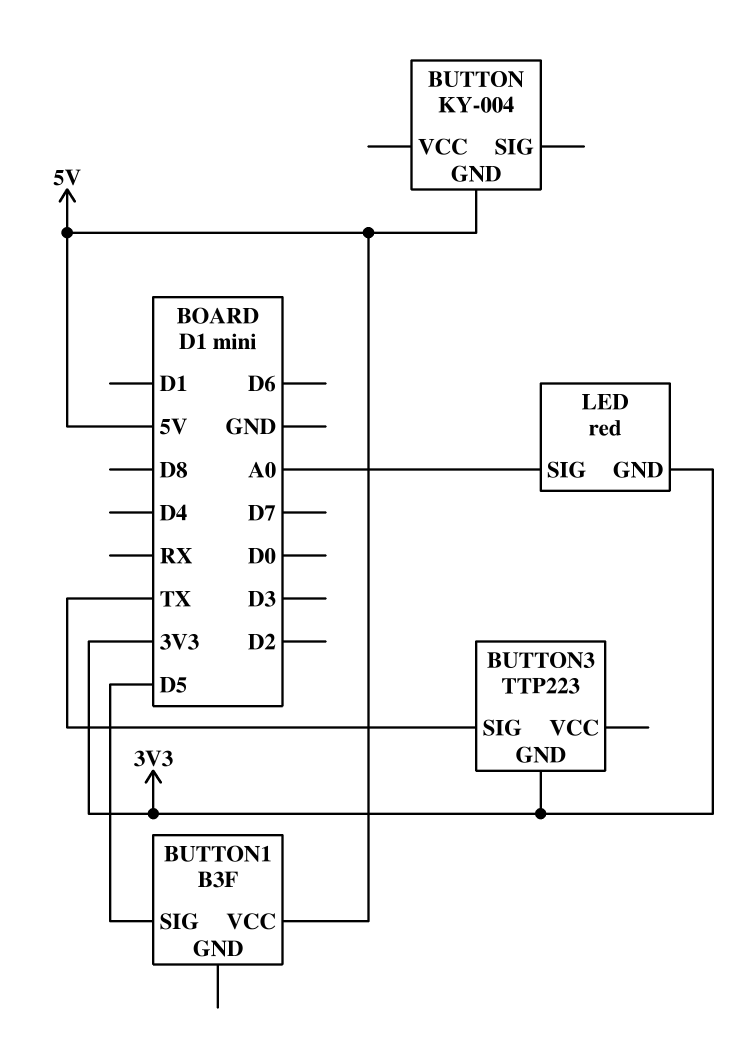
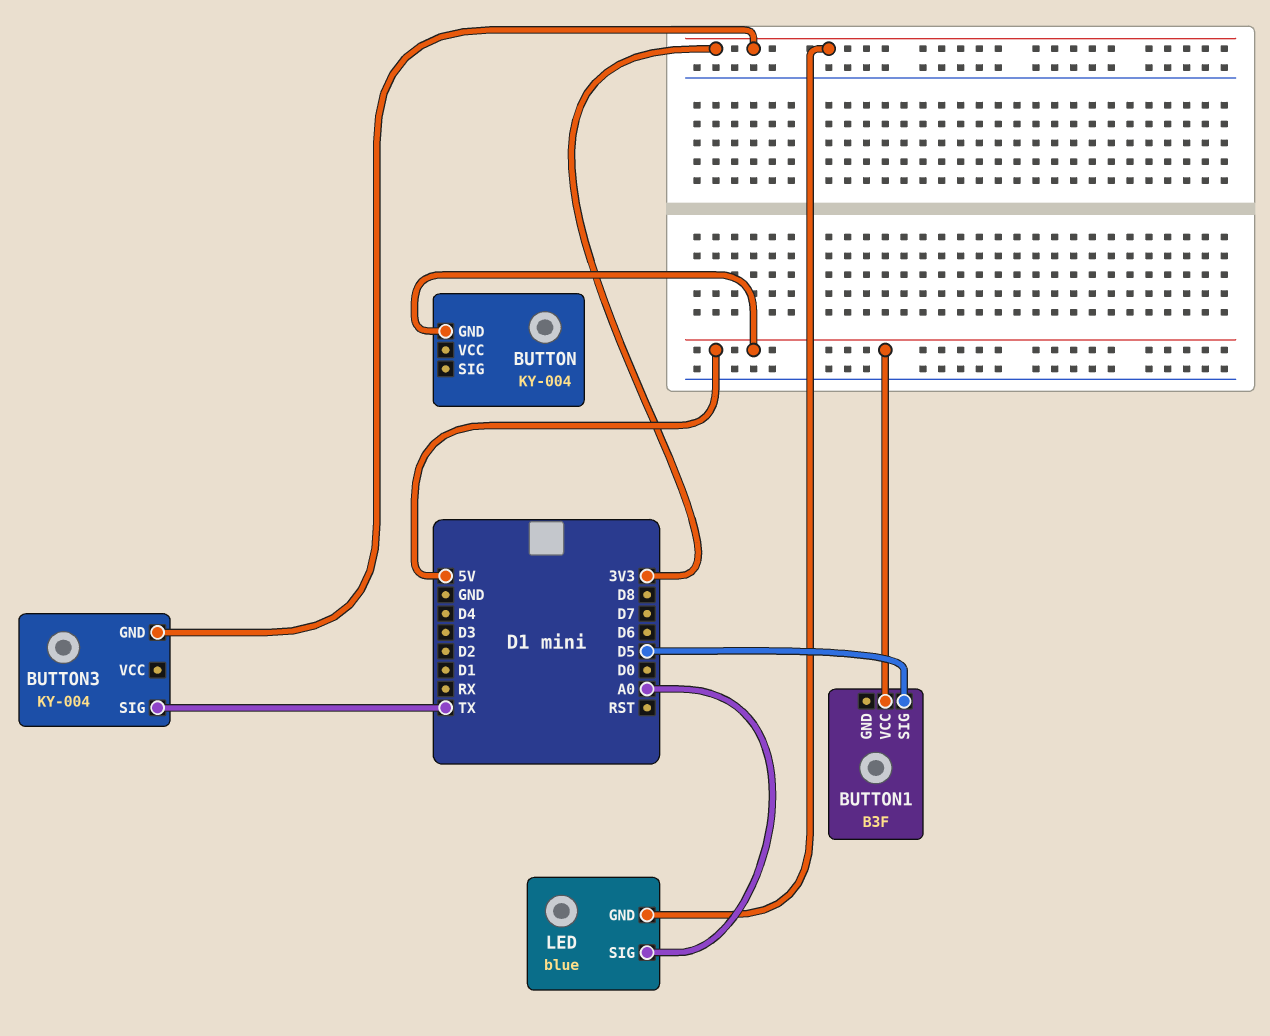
BUTTON3: TTP223 -> KY-004
LED: red -> blue

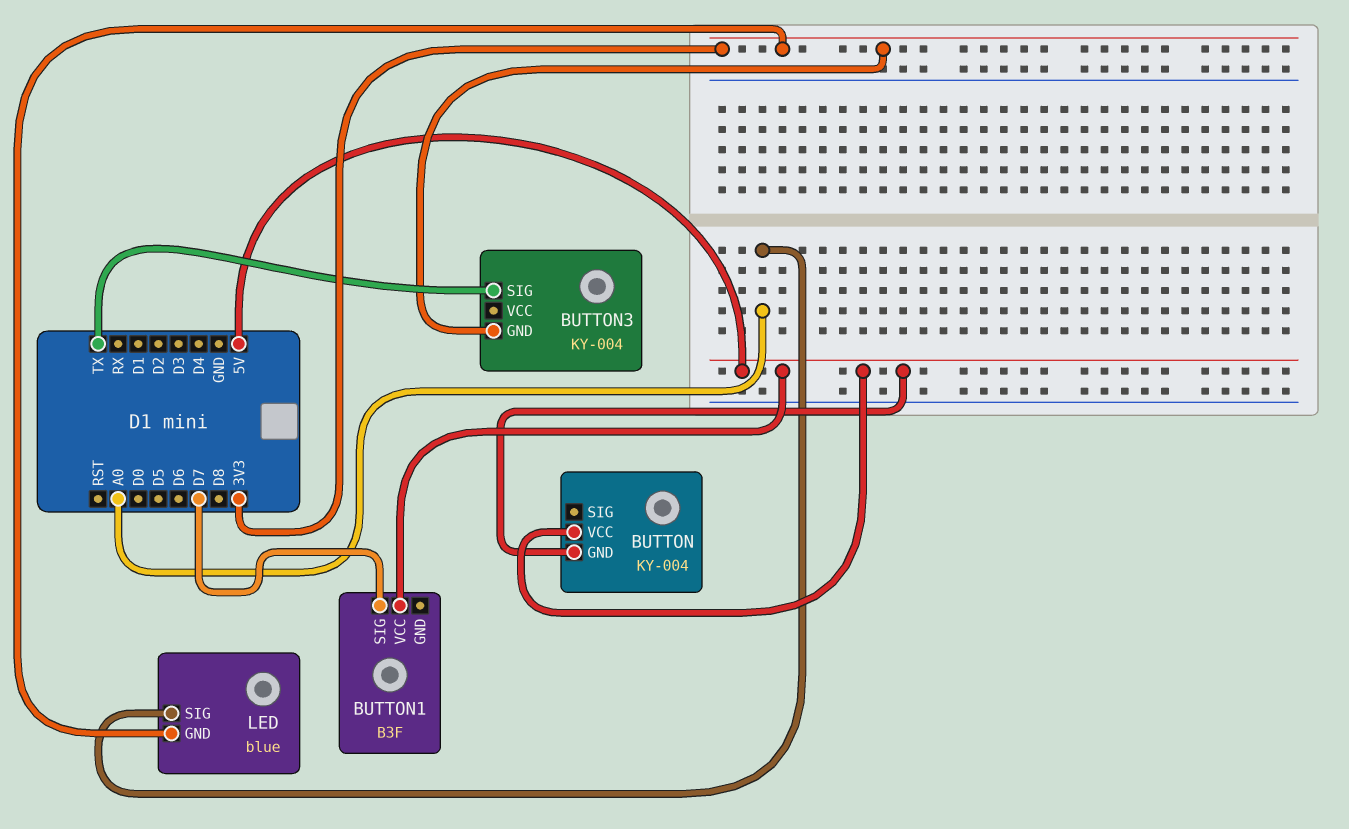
BUTTON pin VCC: none -> 5V
BUTTON1 pin SIG: D5 -> D7

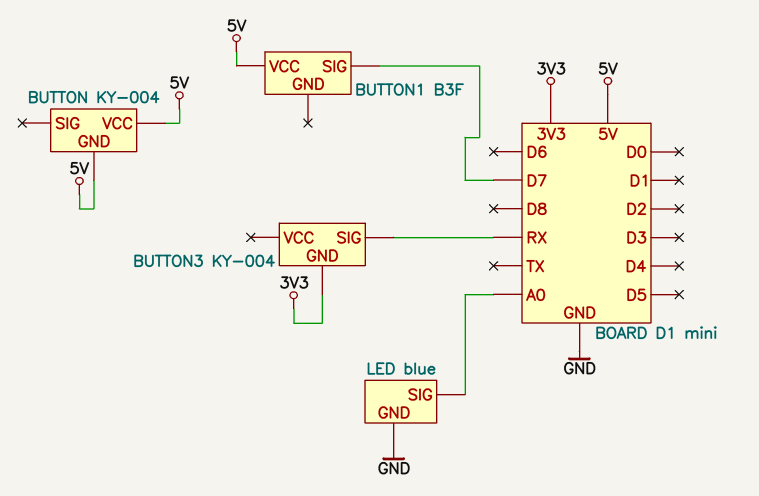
BUTTON3 pin SIG: TX -> RX
LED pin GND: 3V3 -> GND

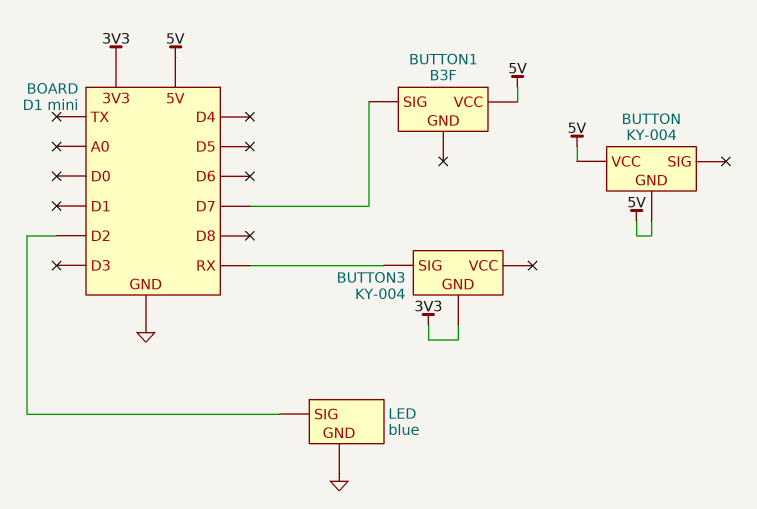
LED pin SIG: A0 -> D2

